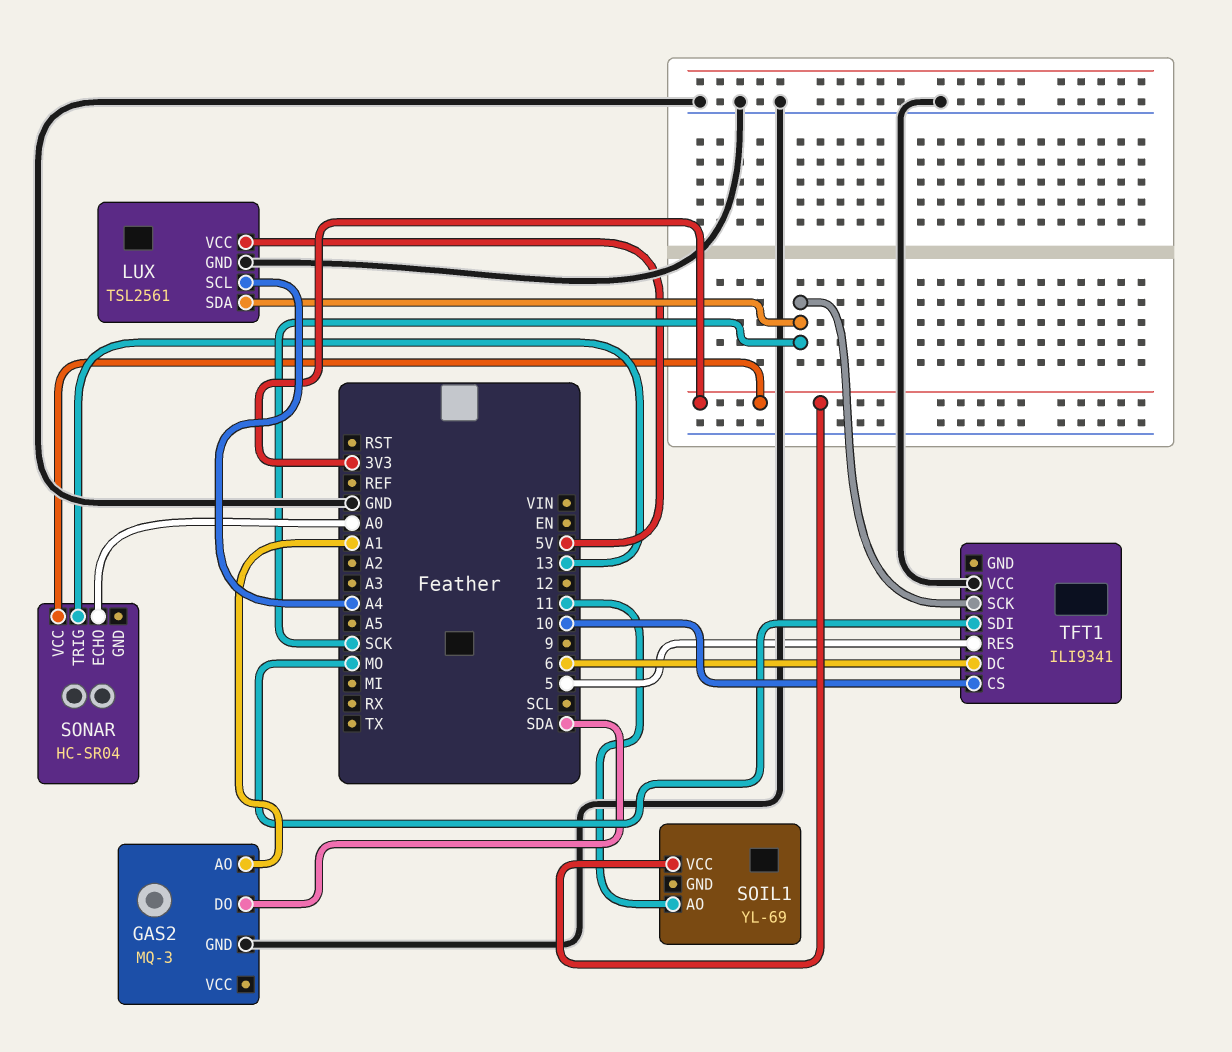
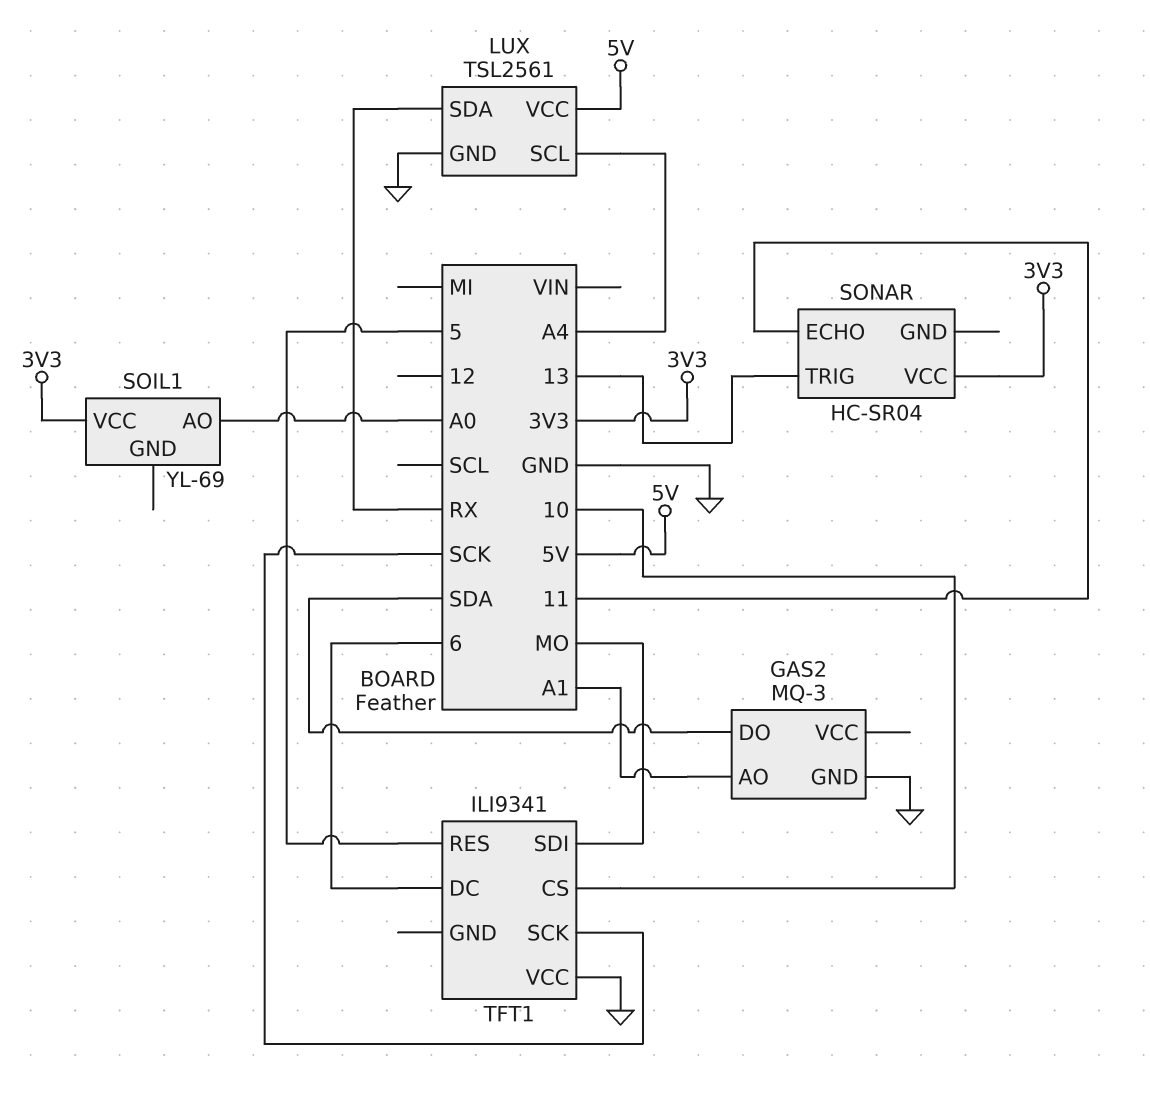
LUX pin SDA: SCK -> RX
SOIL1 pin AO: 11 -> A0
SONAR pin ECHO: A0 -> 11

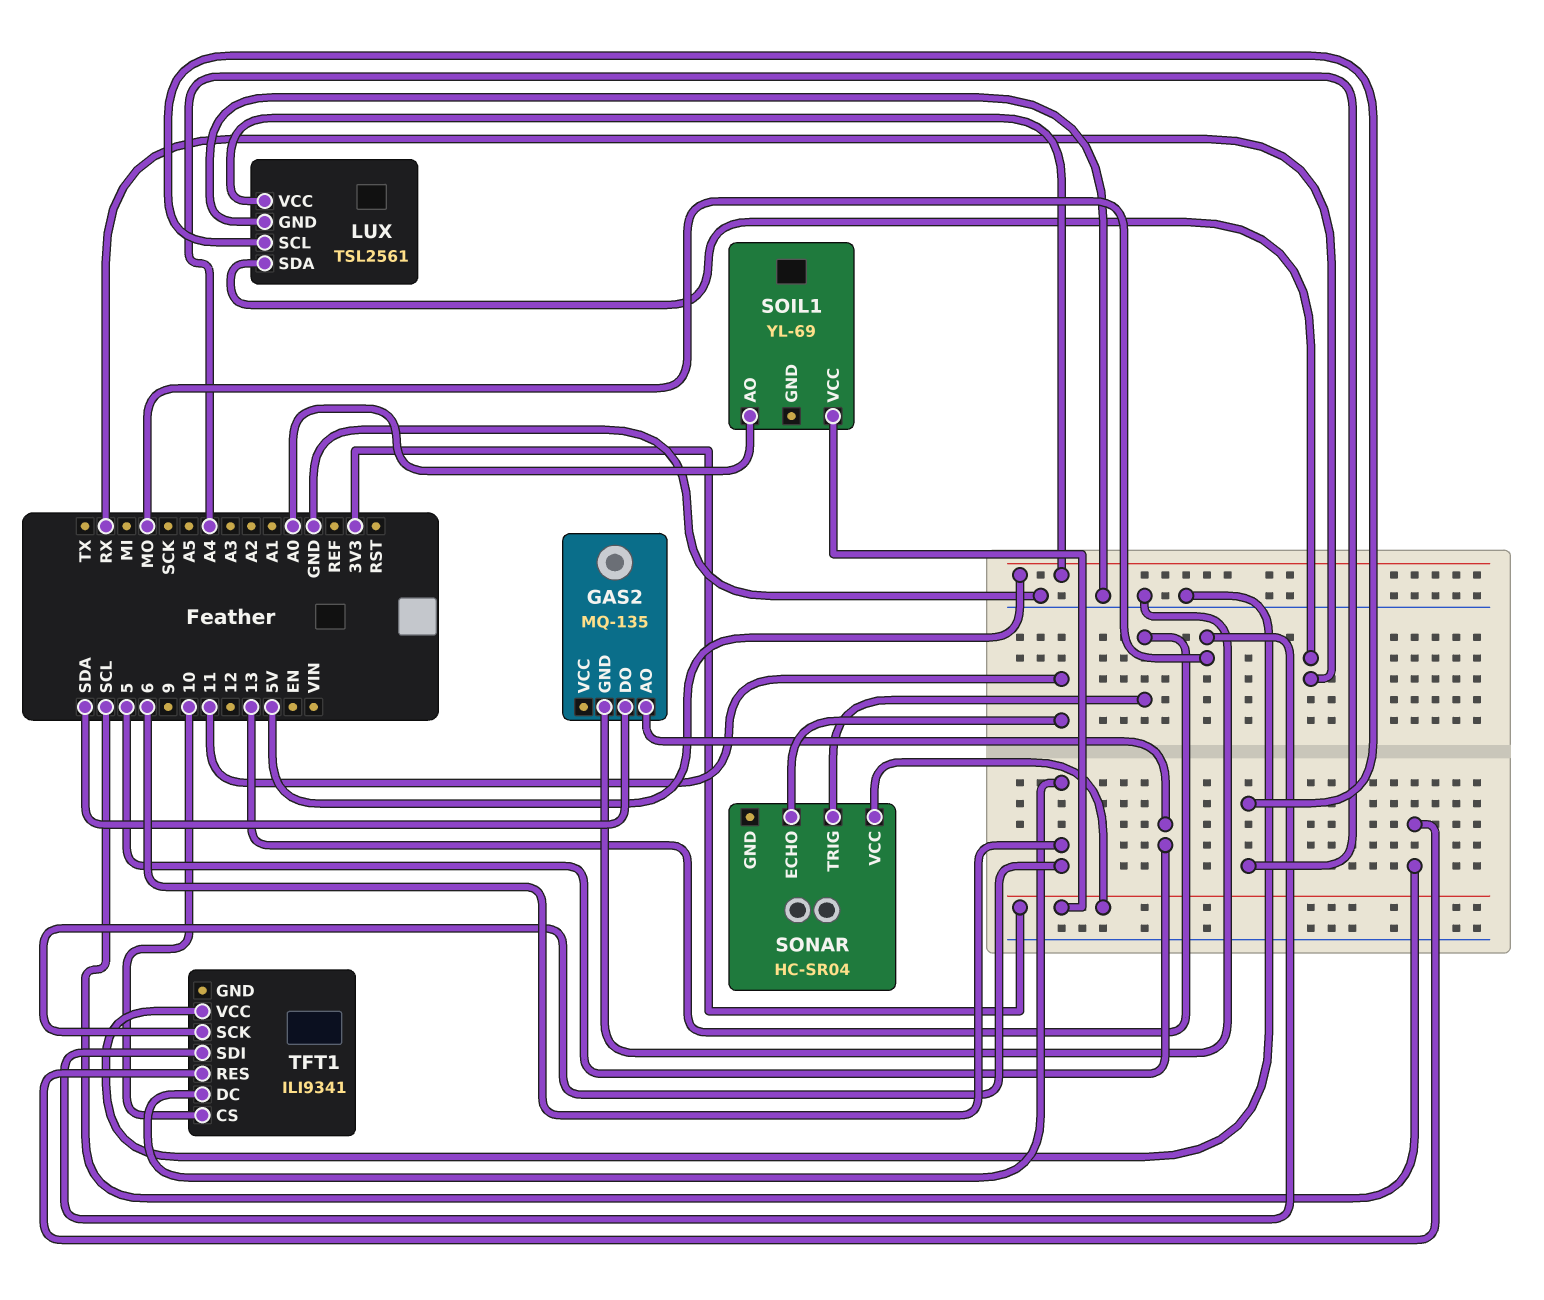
GAS2: MQ-3 -> MQ-135
GAS2 pin AO: A1 -> 5
TFT1 pin RES: 5 -> SCL
TFT1 pin SCK: SCK -> 6

